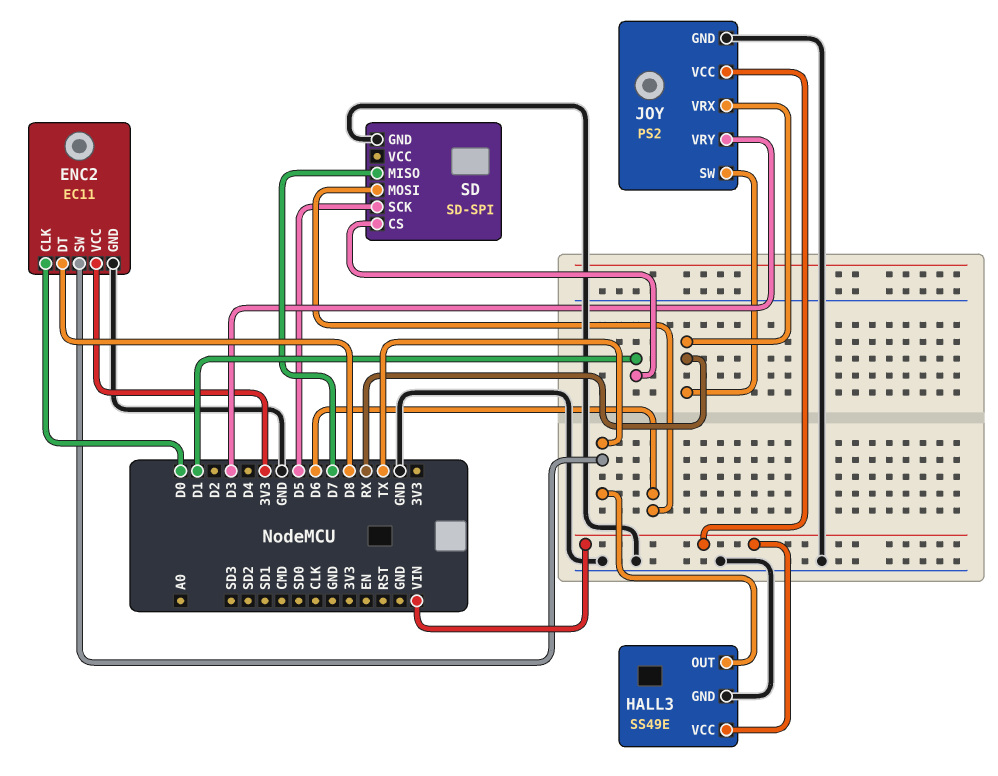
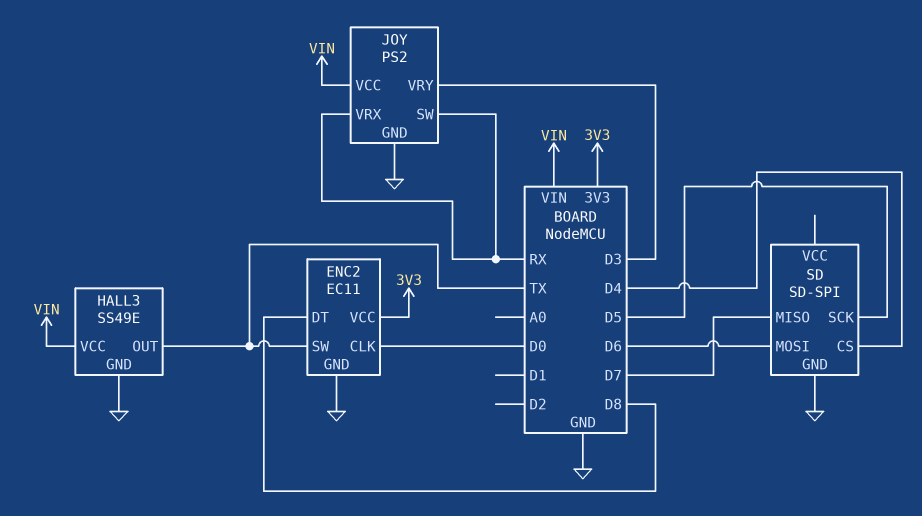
SD pin CS: D1 -> D4

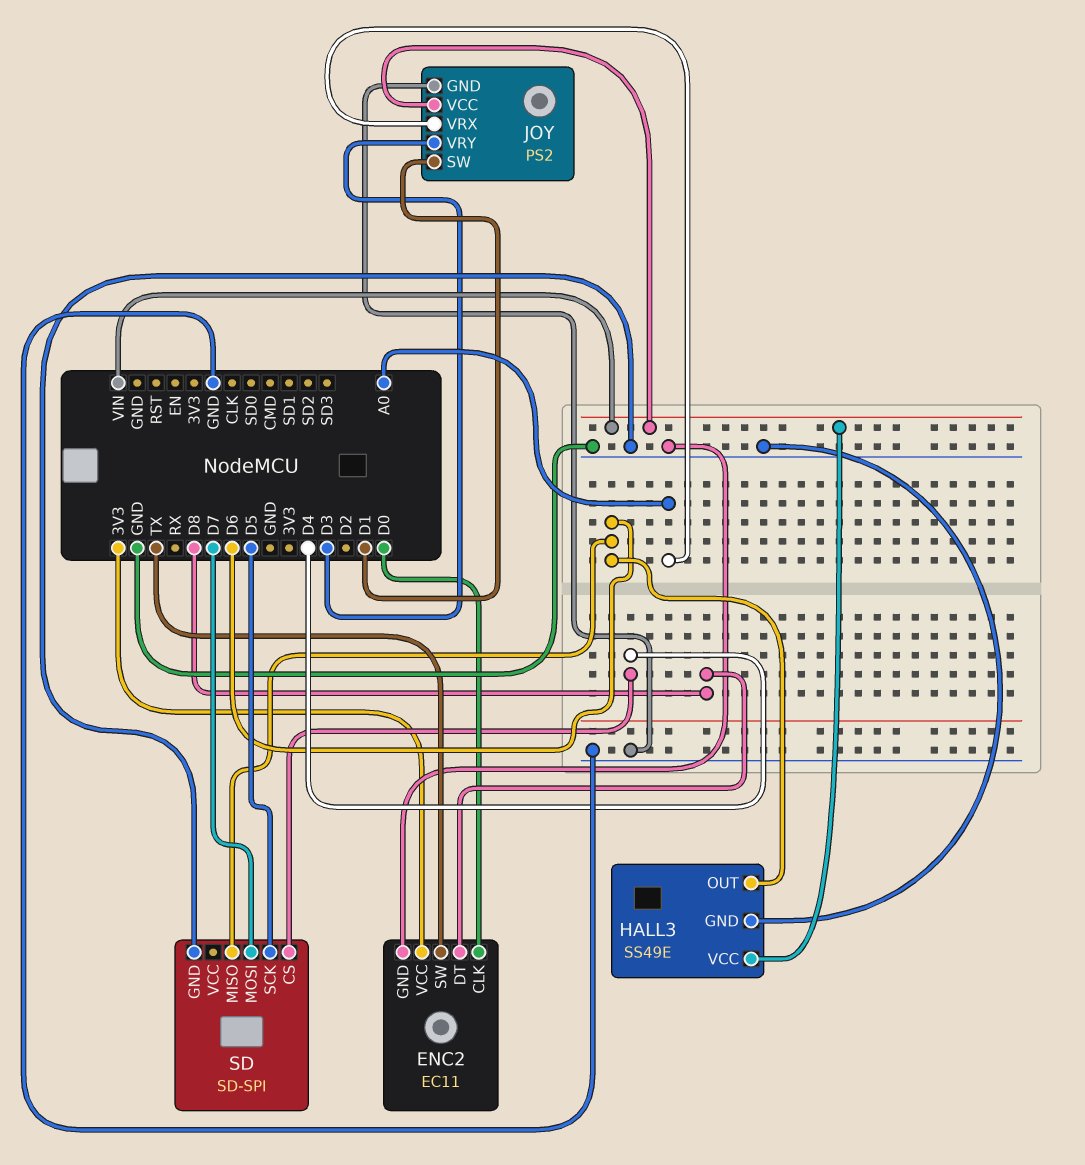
HALL3 pin OUT: TX -> D6
JOY pin SW: RX -> D1
JOY pin VRX: RX -> A0
SD pin MISO: D7 -> D6
SD pin MOSI: D6 -> D7

